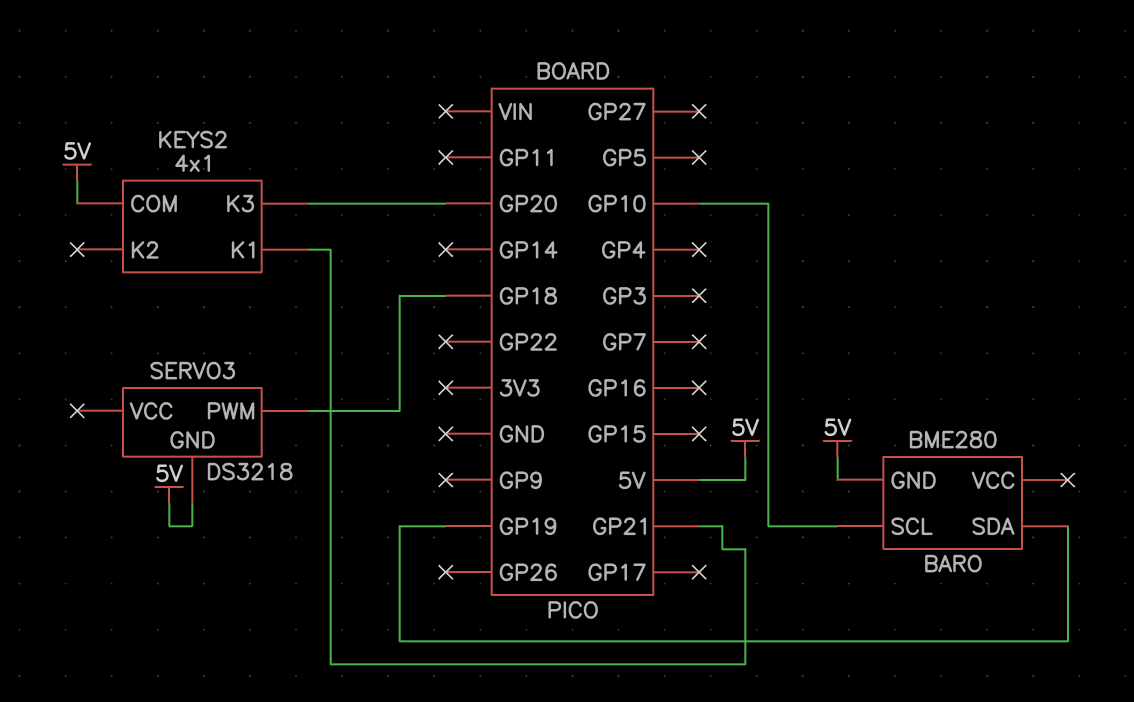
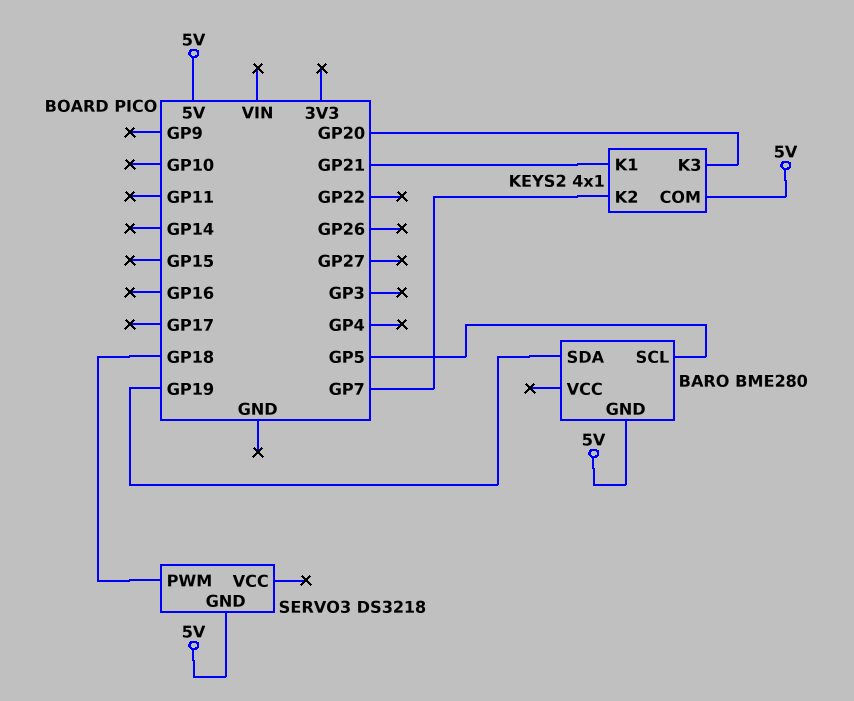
BARO pin SCL: GP10 -> GP5
KEYS2 pin K2: none -> GP7

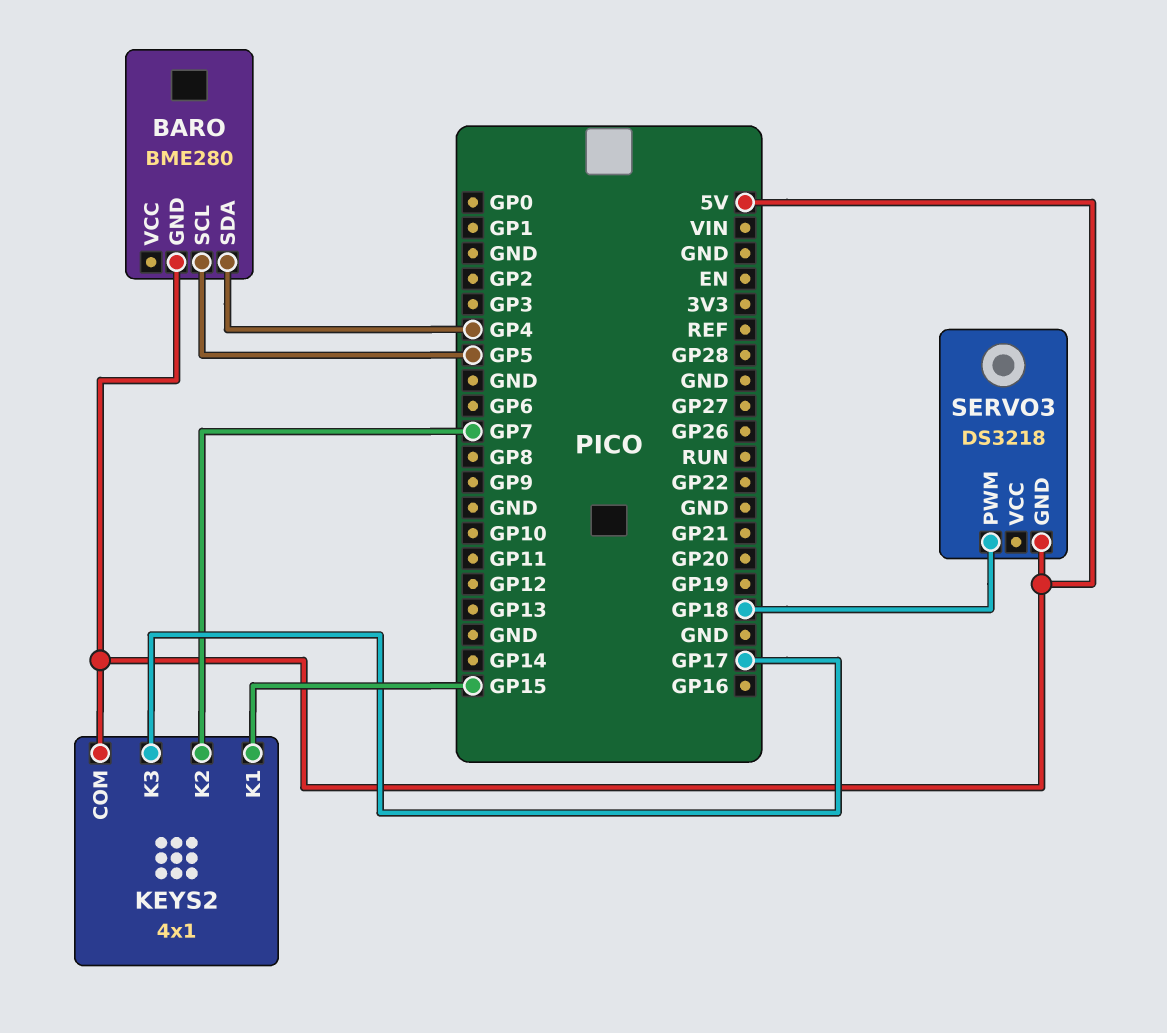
BARO pin SDA: GP19 -> GP4
KEYS2 pin K1: GP21 -> GP15
KEYS2 pin K3: GP20 -> GP17

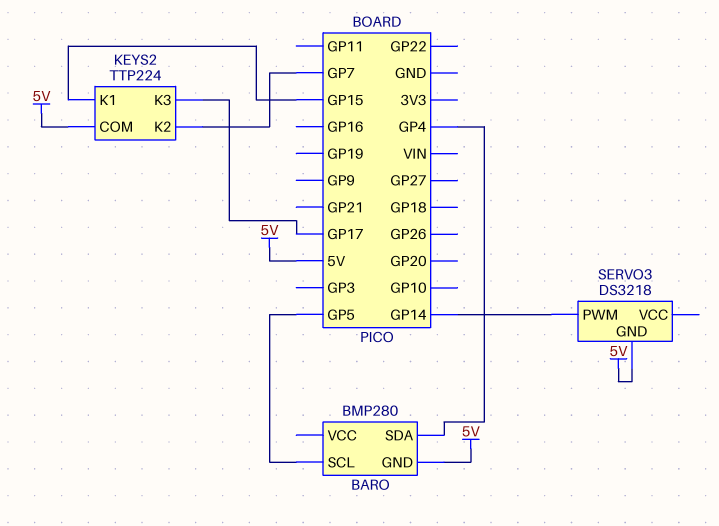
BARO: BME280 -> BMP280
KEYS2: 4x1 -> TTP224
SERVO3 pin PWM: GP18 -> GP14

